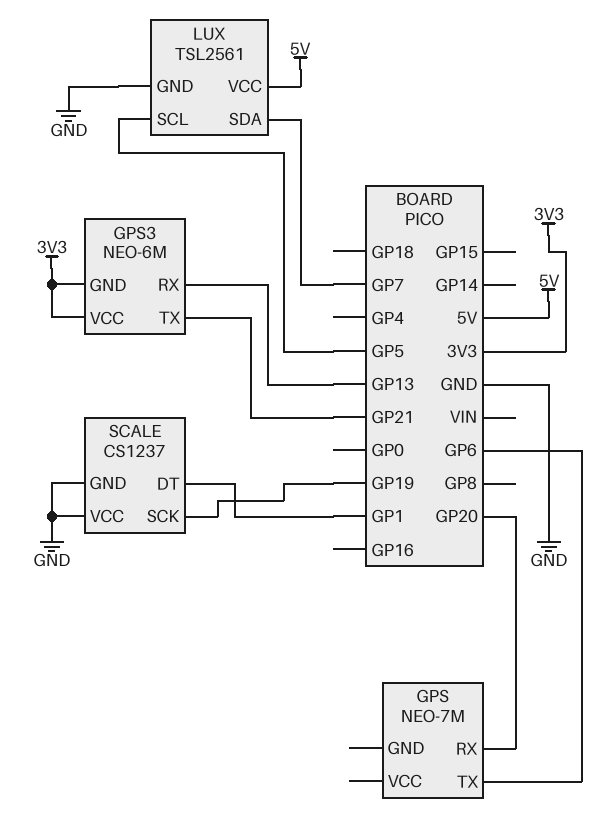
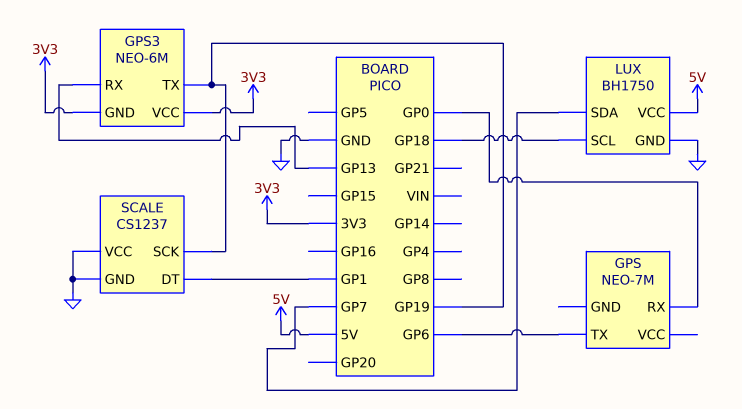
GPS pin RX: GP20 -> GP0
GPS3 pin TX: GP21 -> GP19
LUX: TSL2561 -> BH1750
LUX pin SCL: GP5 -> GP18

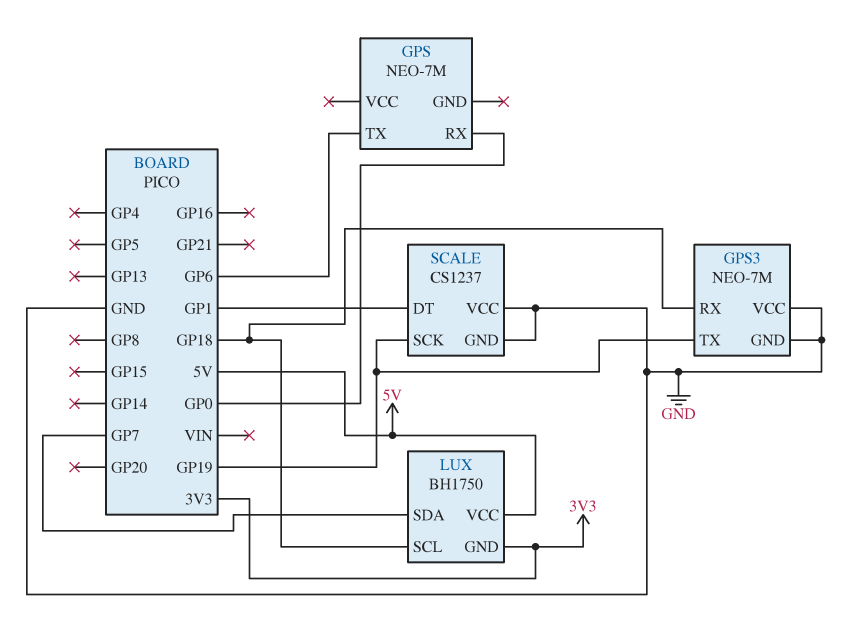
GPS3: NEO-6M -> NEO-7M
GPS3 pin GND: 3V3 -> GND
GPS3 pin RX: GP13 -> GP18
GPS3 pin VCC: 3V3 -> GND
LUX pin GND: GND -> 3V3

